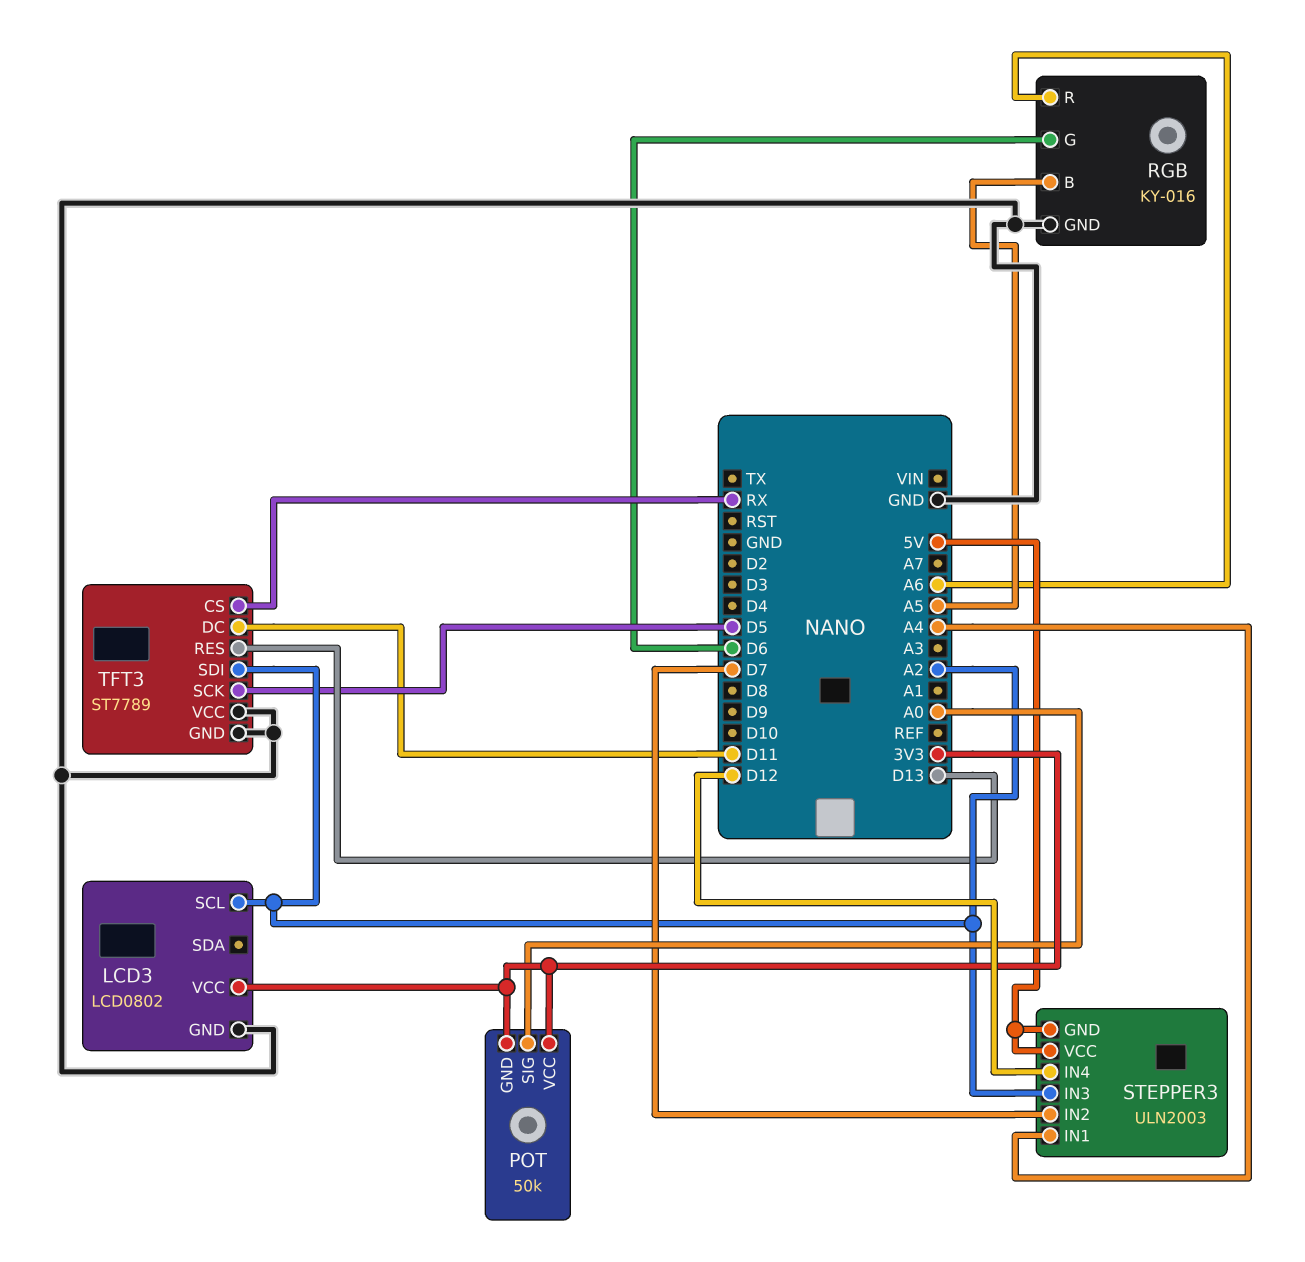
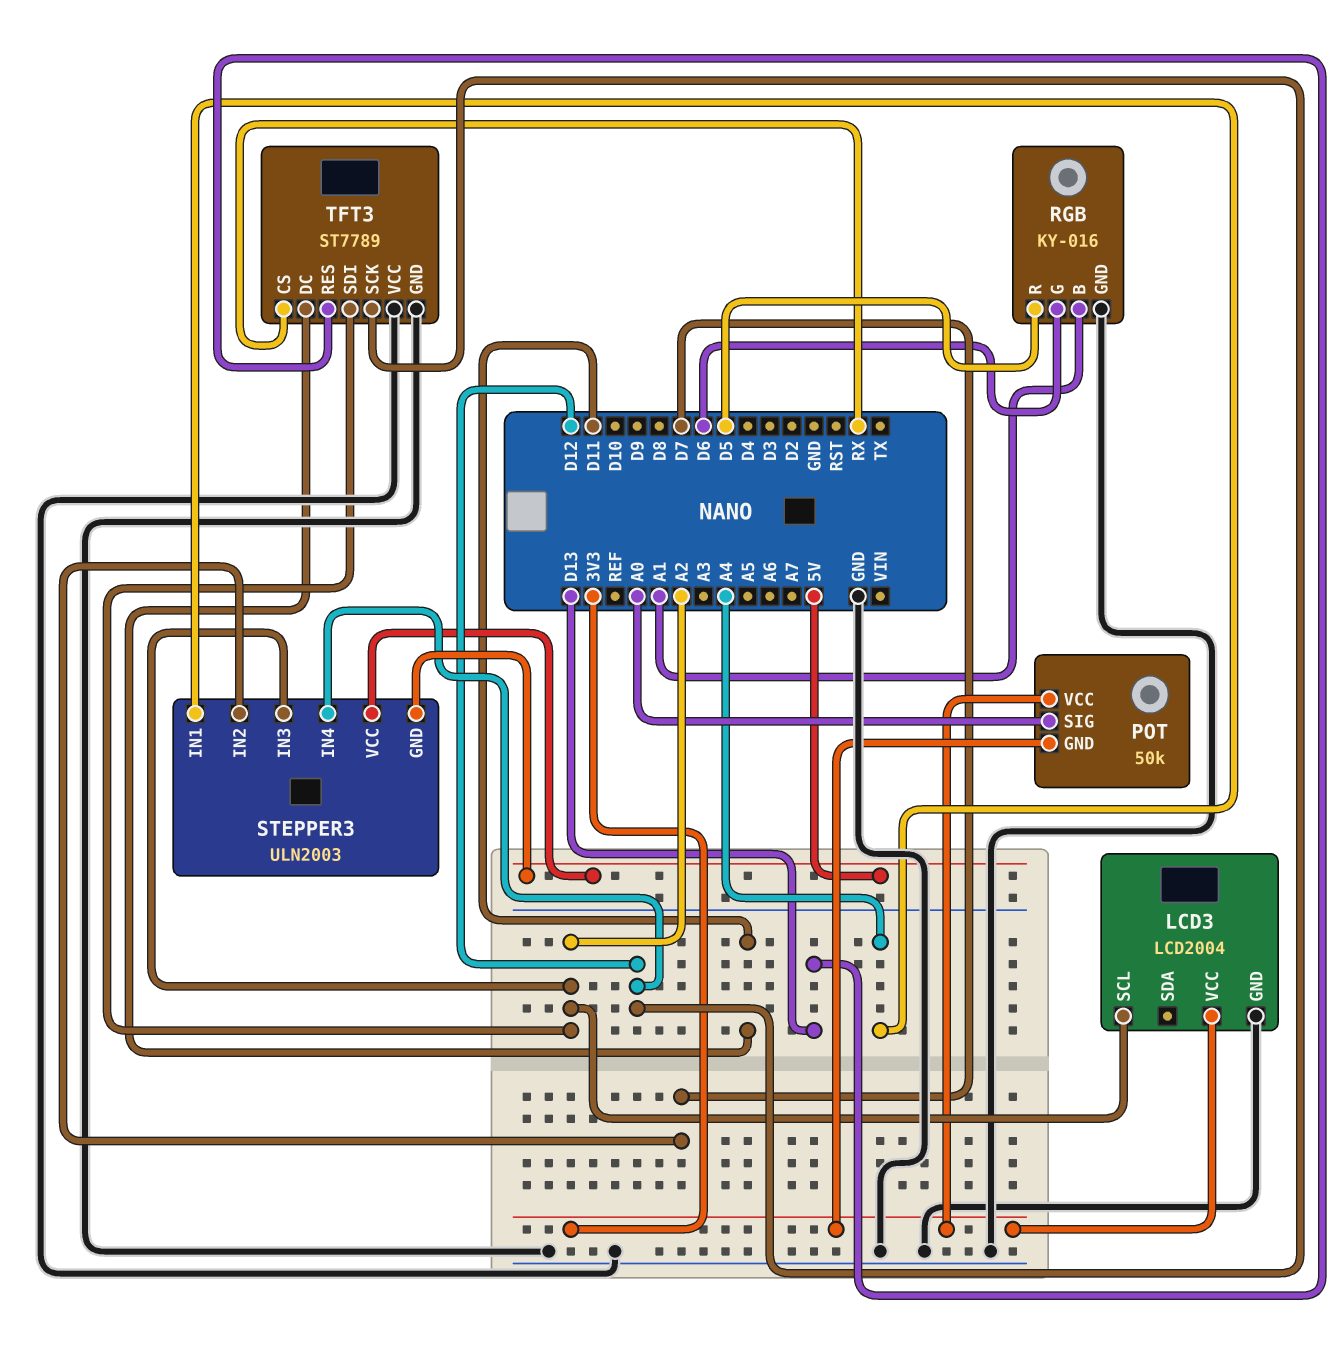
LCD3: LCD0802 -> LCD2004
RGB pin B: A5 -> A1
RGB pin R: A6 -> D5
TFT3 pin SCK: D5 -> D12

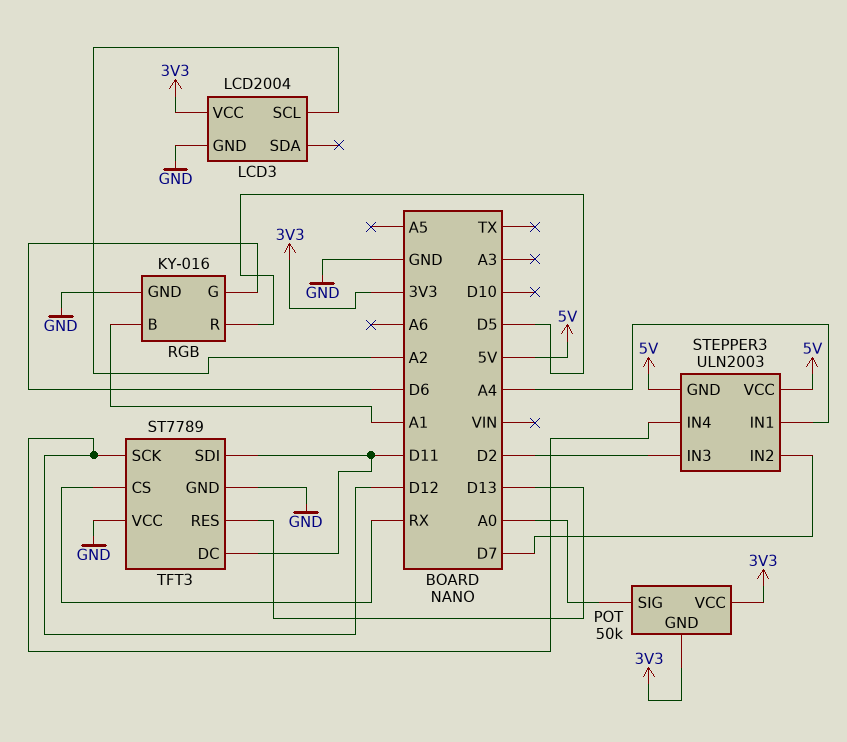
STEPPER3 pin IN3: A2 -> D2
TFT3 pin SDI: A2 -> D11

